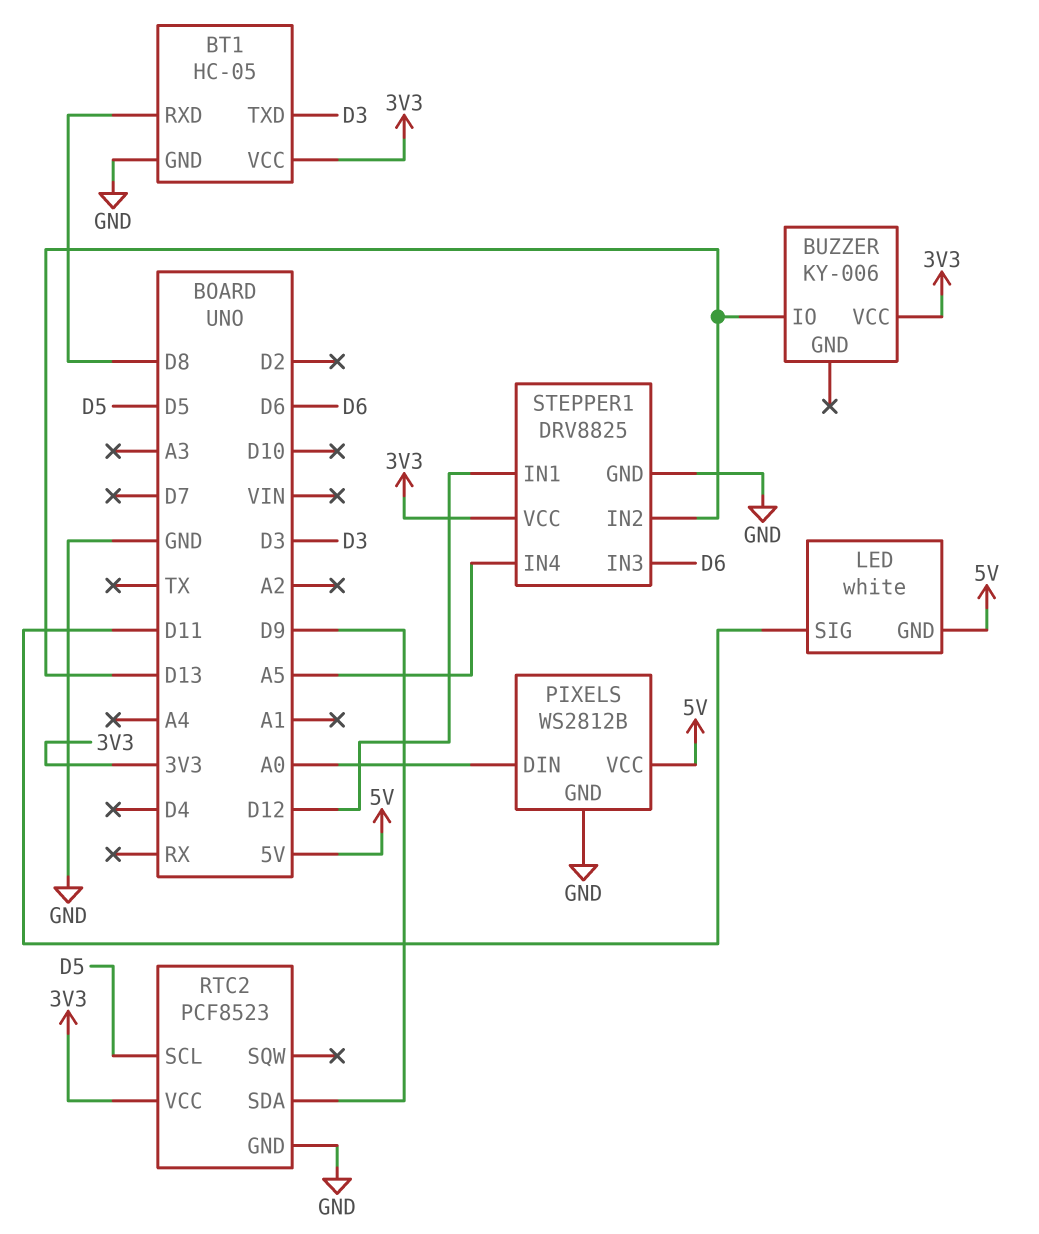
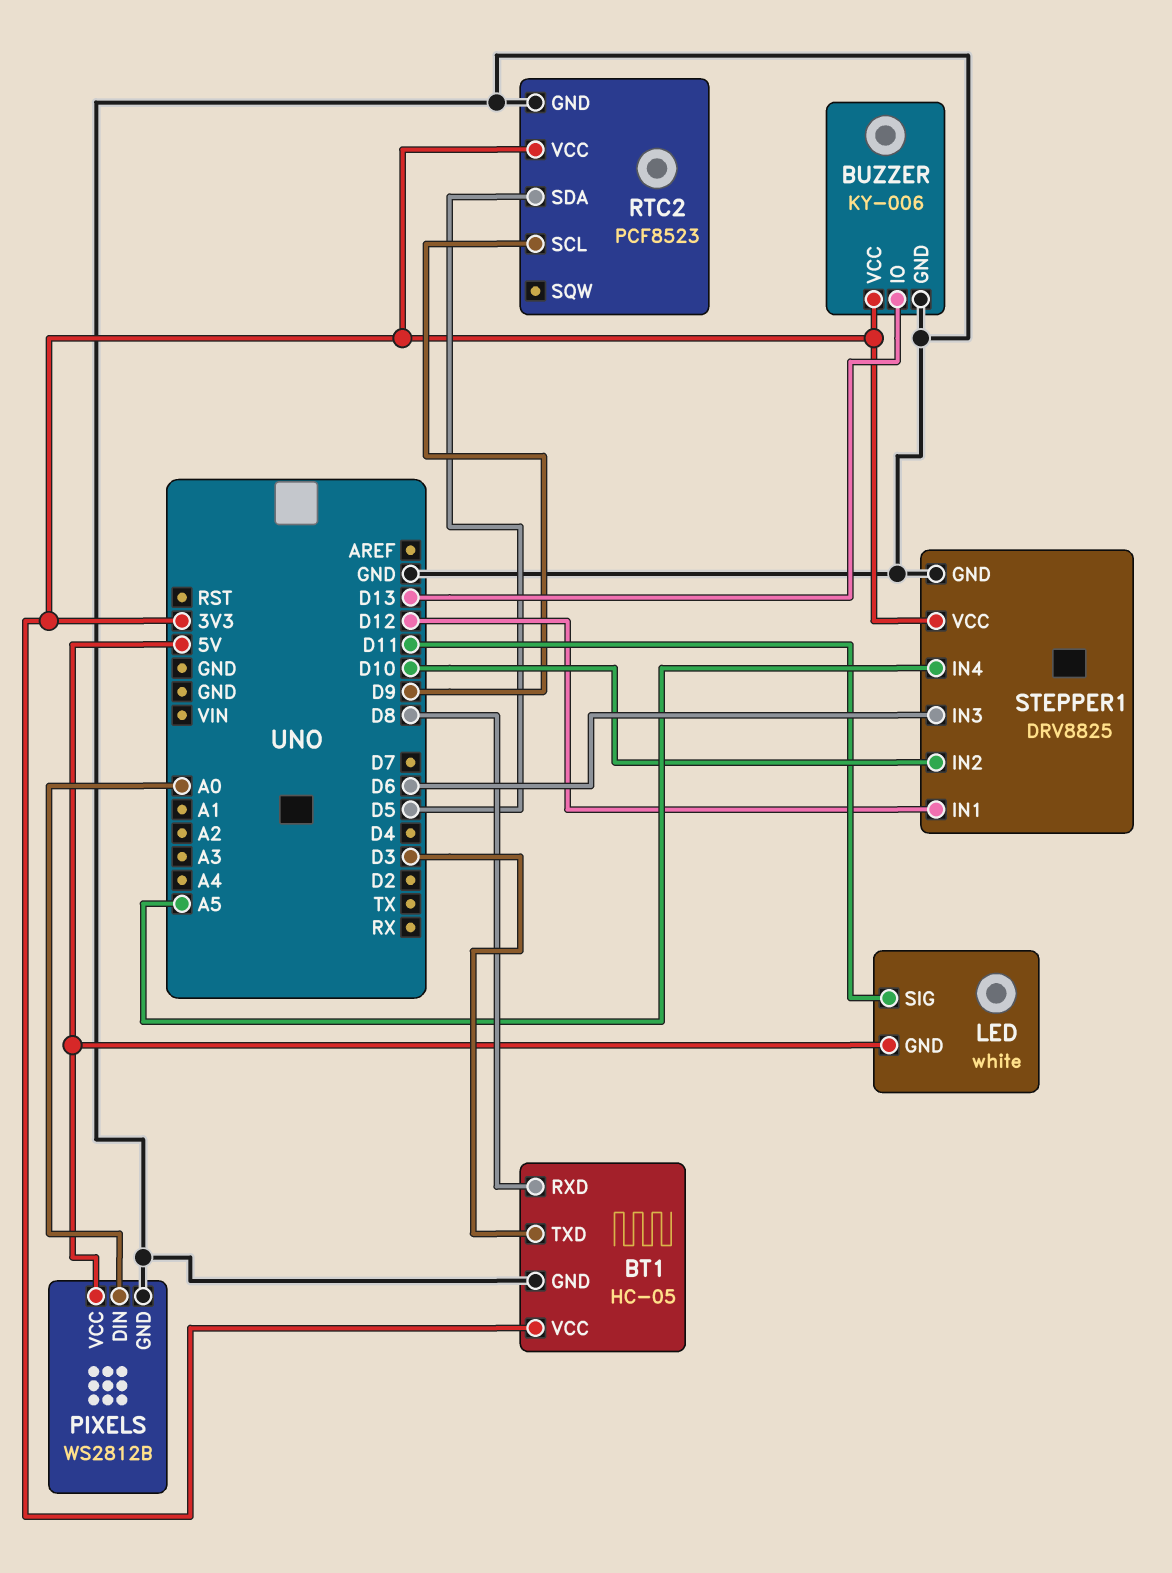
BUZZER pin GND: none -> GND
RTC2 pin SCL: D5 -> D9
RTC2 pin SDA: D9 -> D5
STEPPER1 pin IN2: D13 -> D10

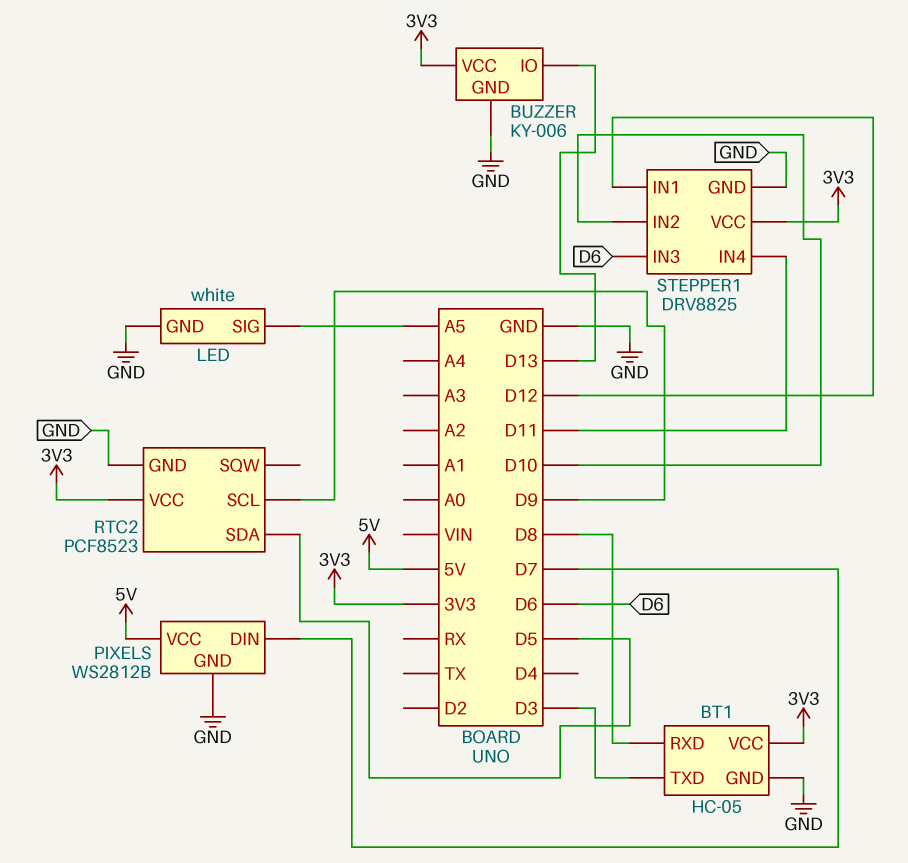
LED pin GND: 5V -> GND
LED pin SIG: D11 -> A5
PIXELS pin DIN: A0 -> D7
STEPPER1 pin IN4: A5 -> D11

